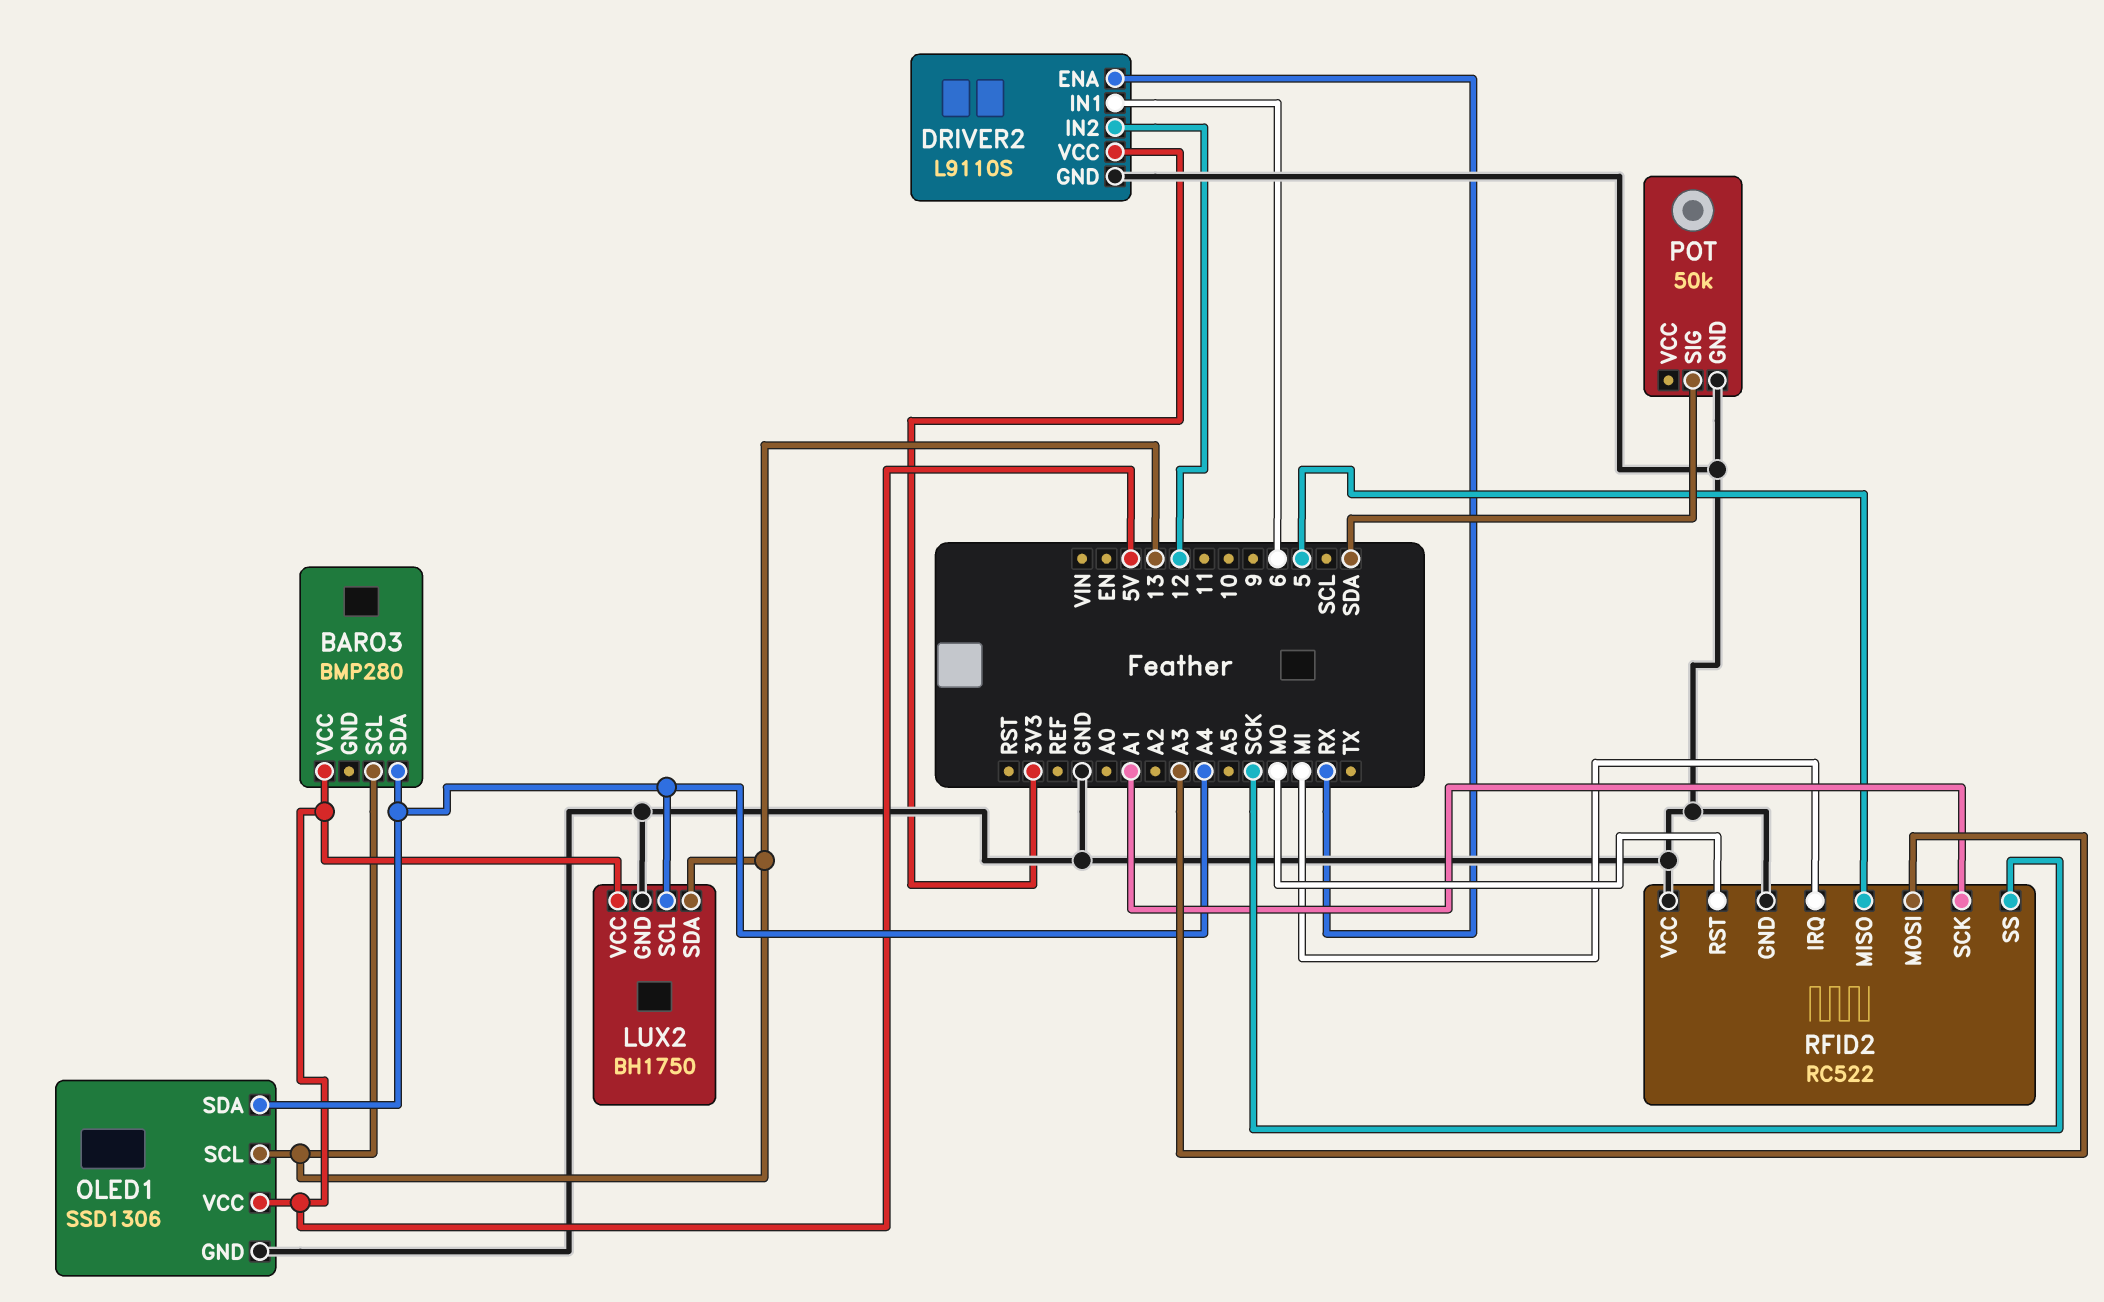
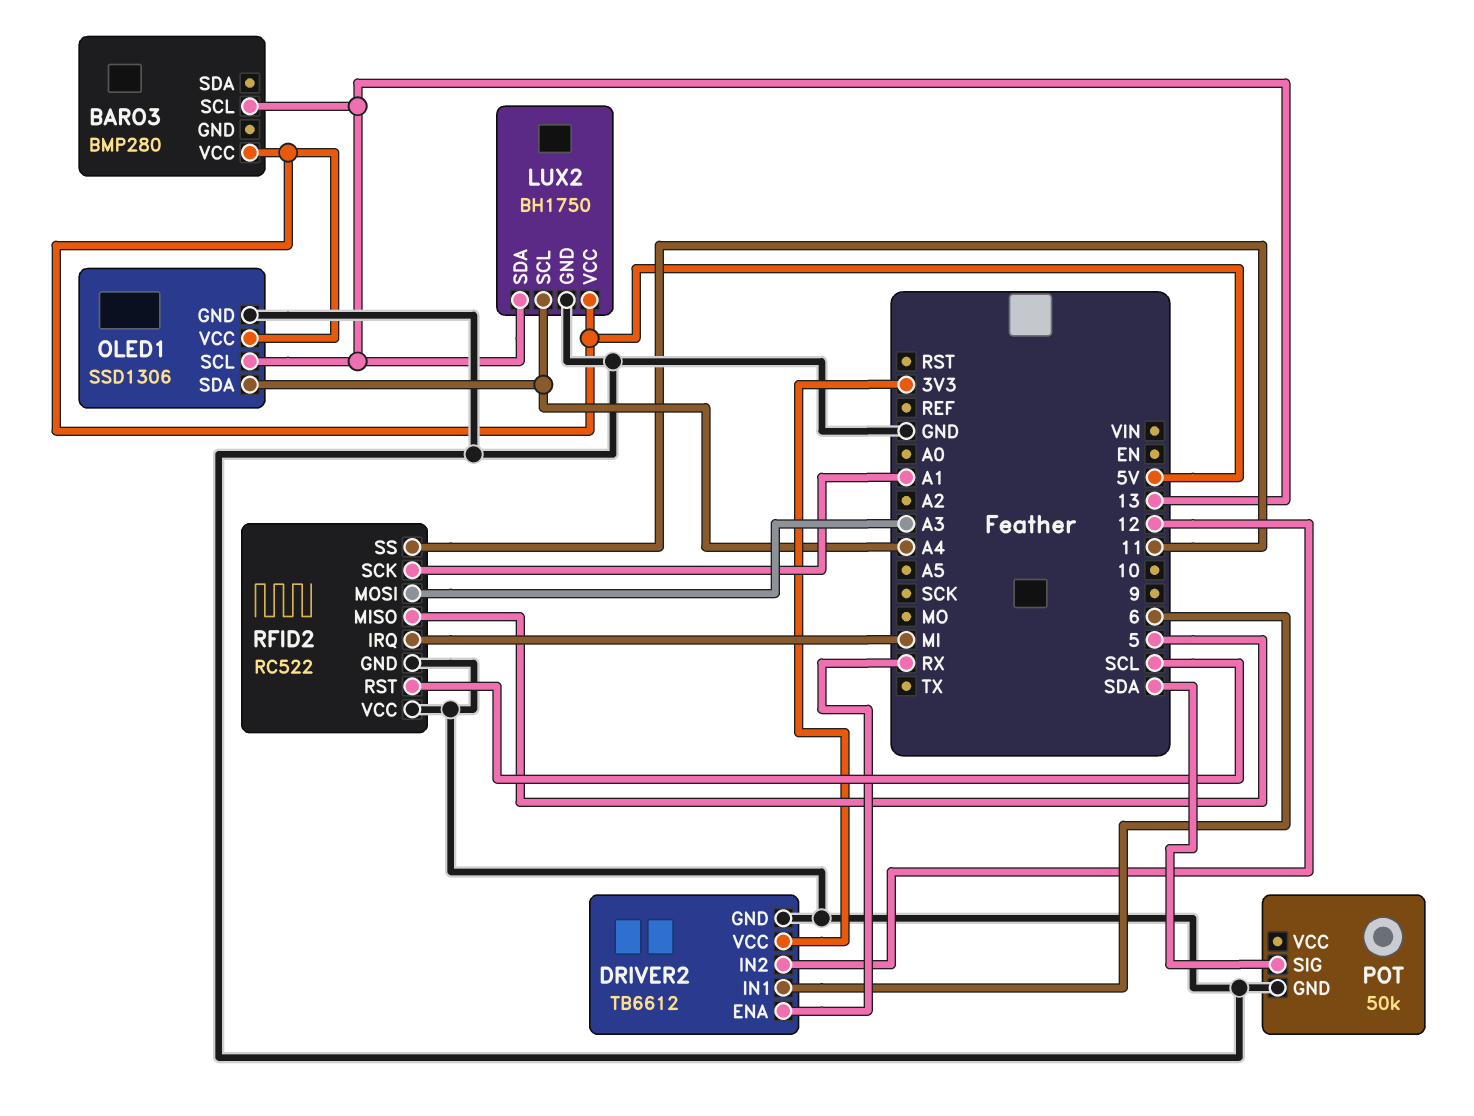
BARO3 pin SDA: A4 -> none
DRIVER2: L9110S -> TB6612
RFID2 pin RST: MO -> SCL
RFID2 pin SS: SCK -> 11

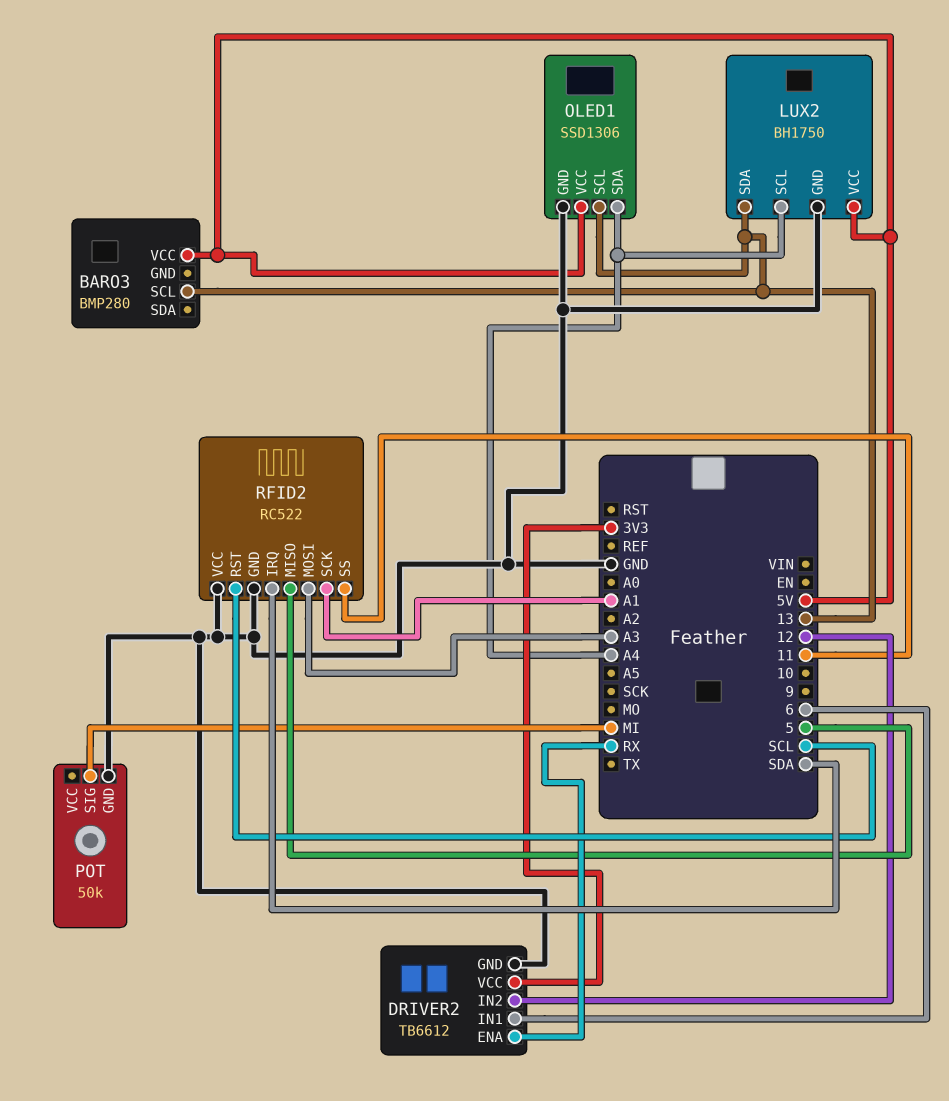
POT pin SIG: SDA -> MI
RFID2 pin IRQ: MI -> SDA

